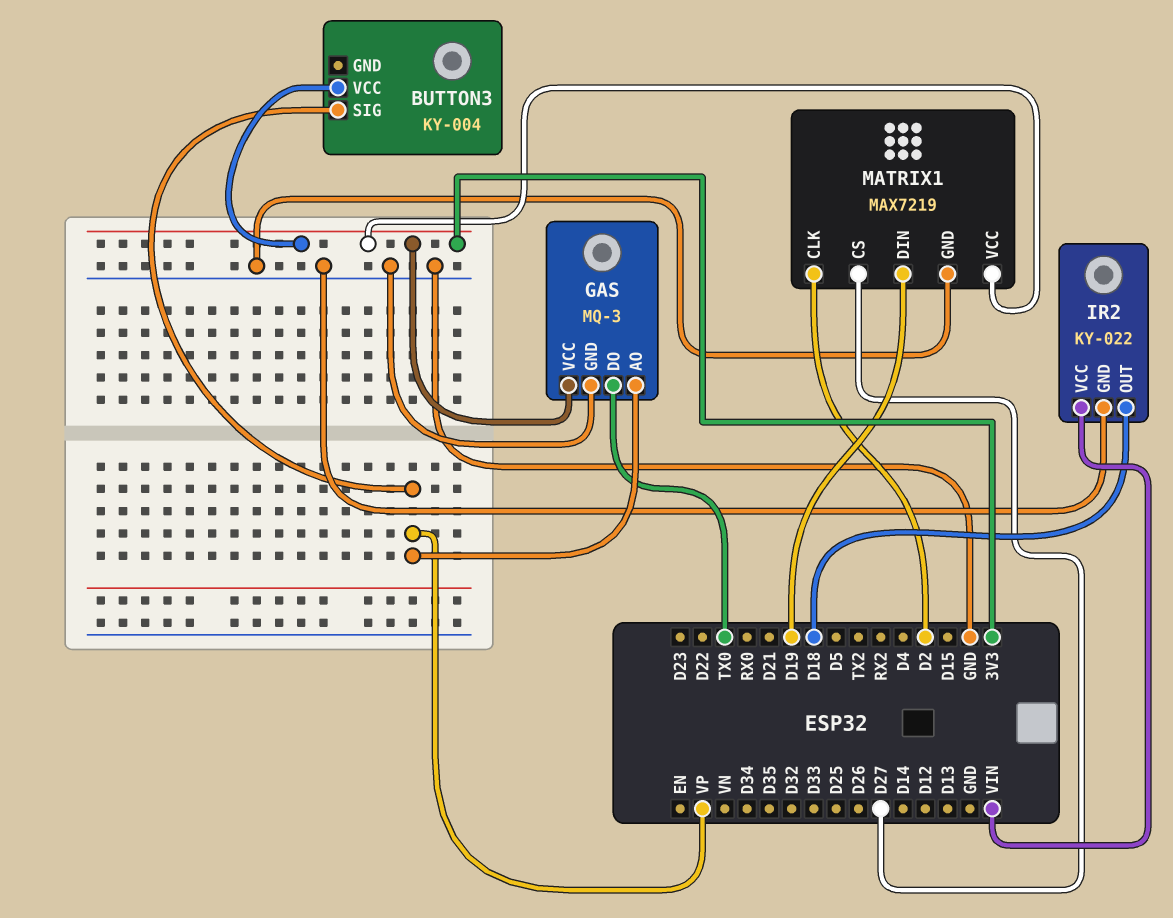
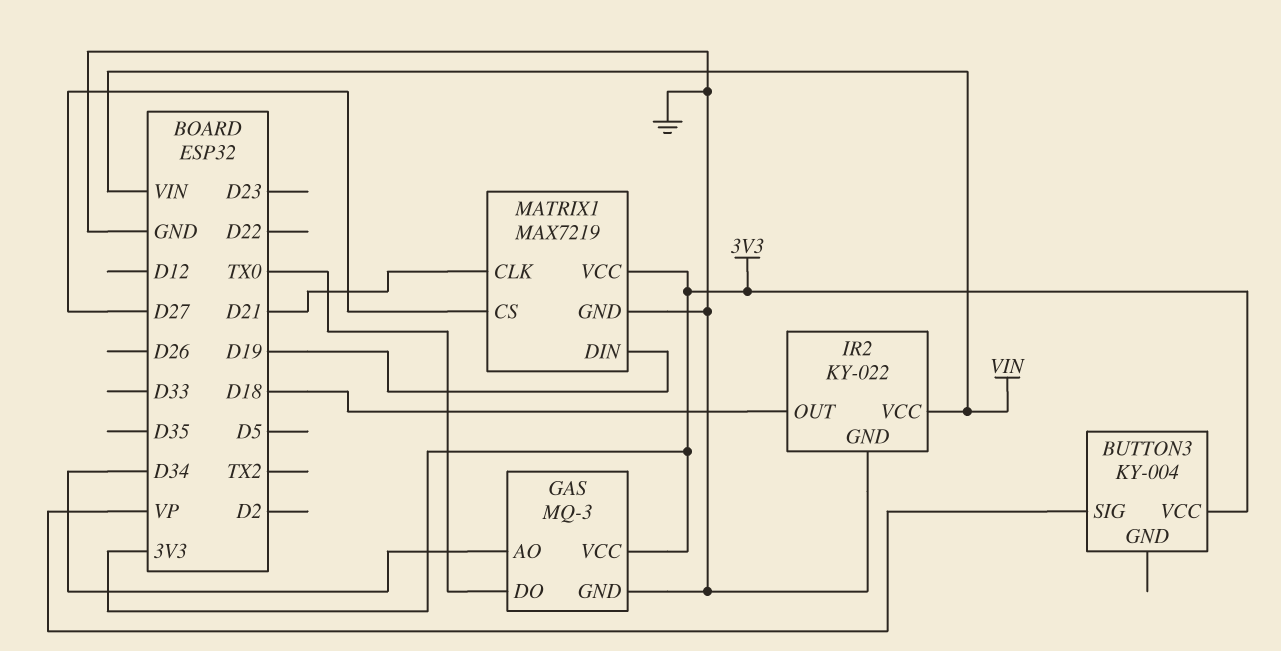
GAS pin AO: VP -> D34
MATRIX1 pin CLK: D2 -> D21

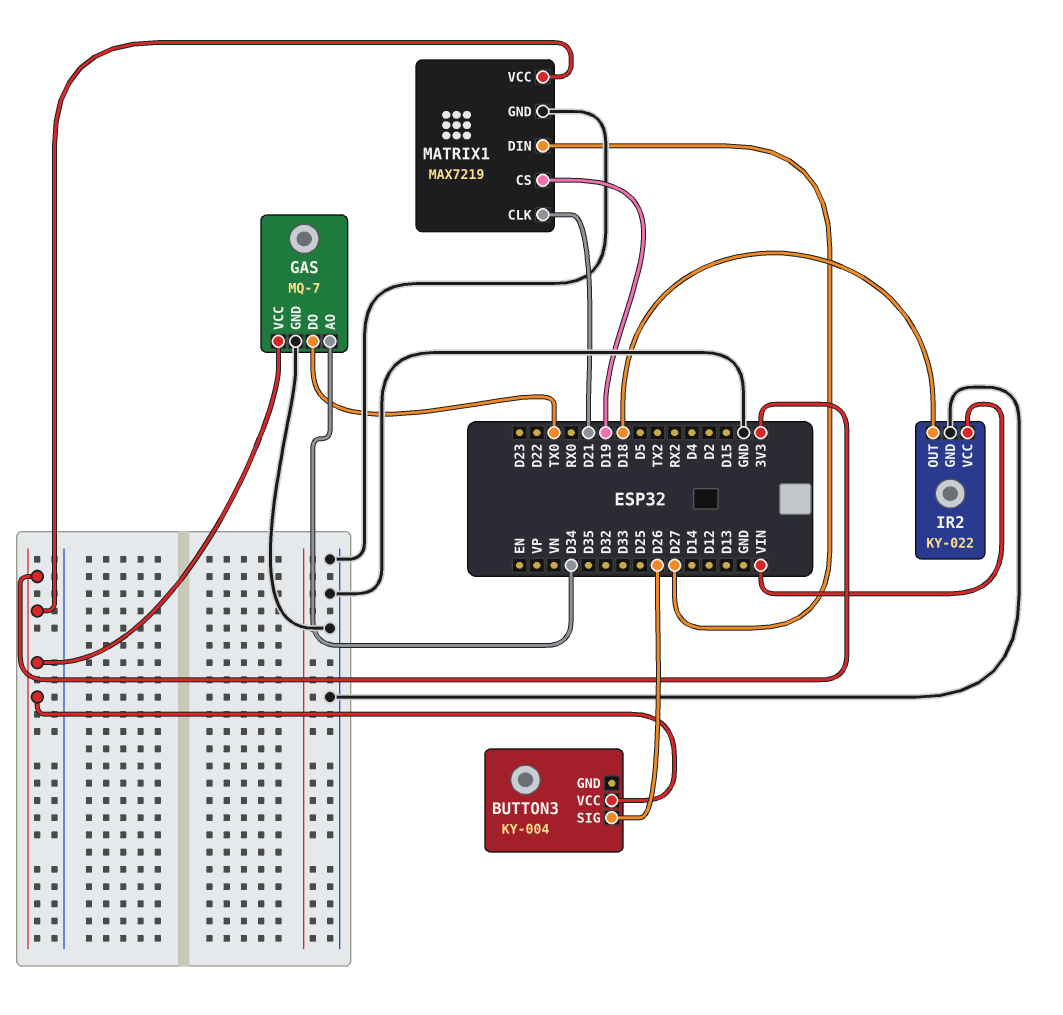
BUTTON3 pin SIG: VP -> D26
GAS: MQ-3 -> MQ-7
MATRIX1 pin CS: D27 -> D19
MATRIX1 pin DIN: D19 -> D27

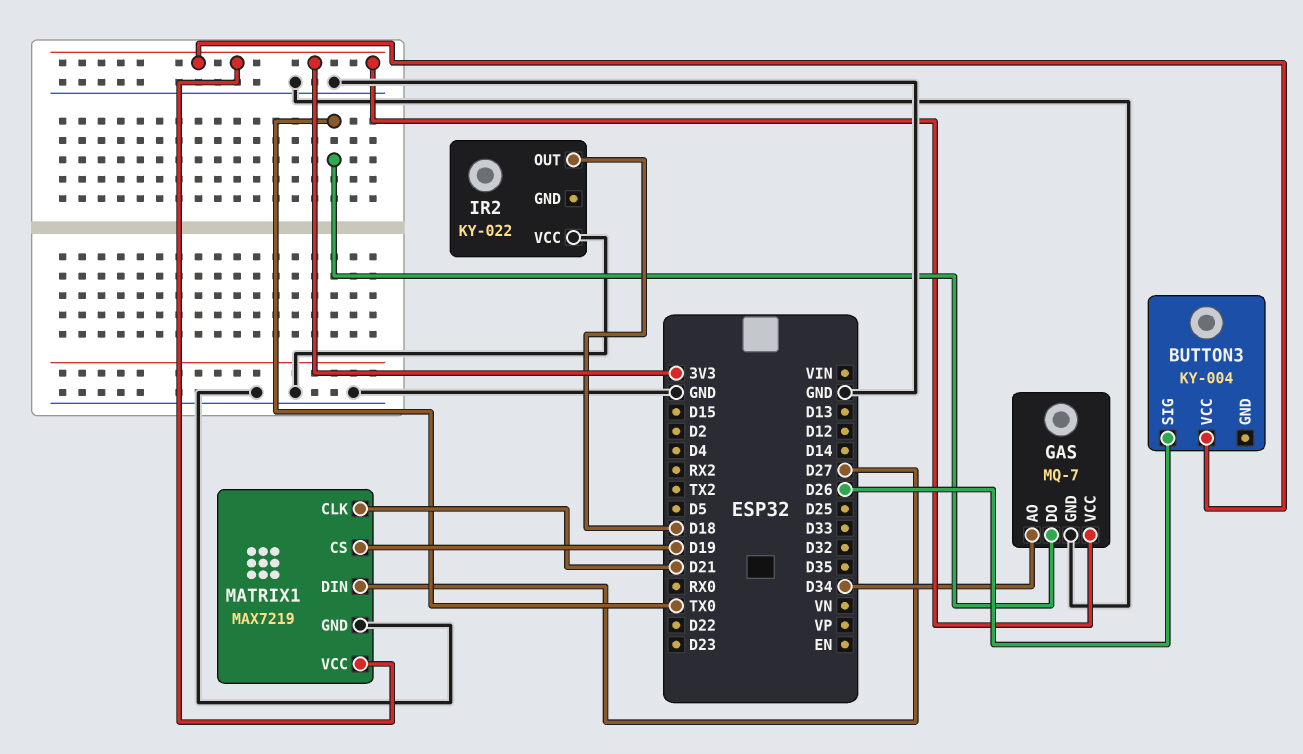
IR2 pin GND: GND -> none
IR2 pin VCC: VIN -> GND

